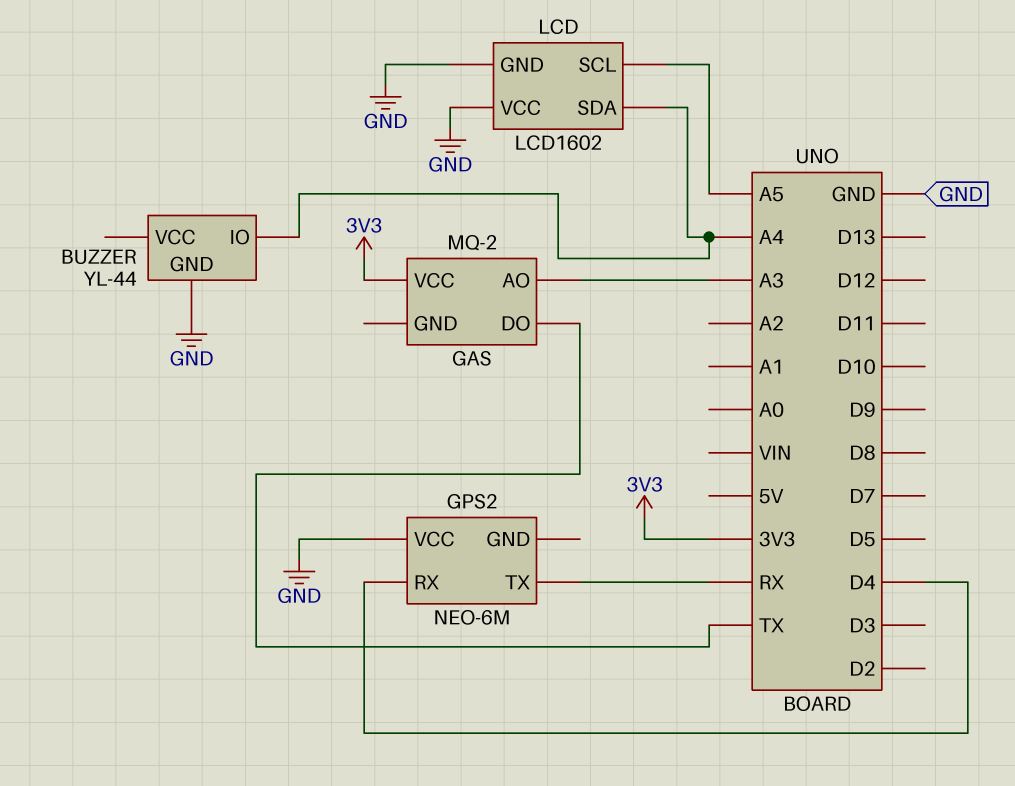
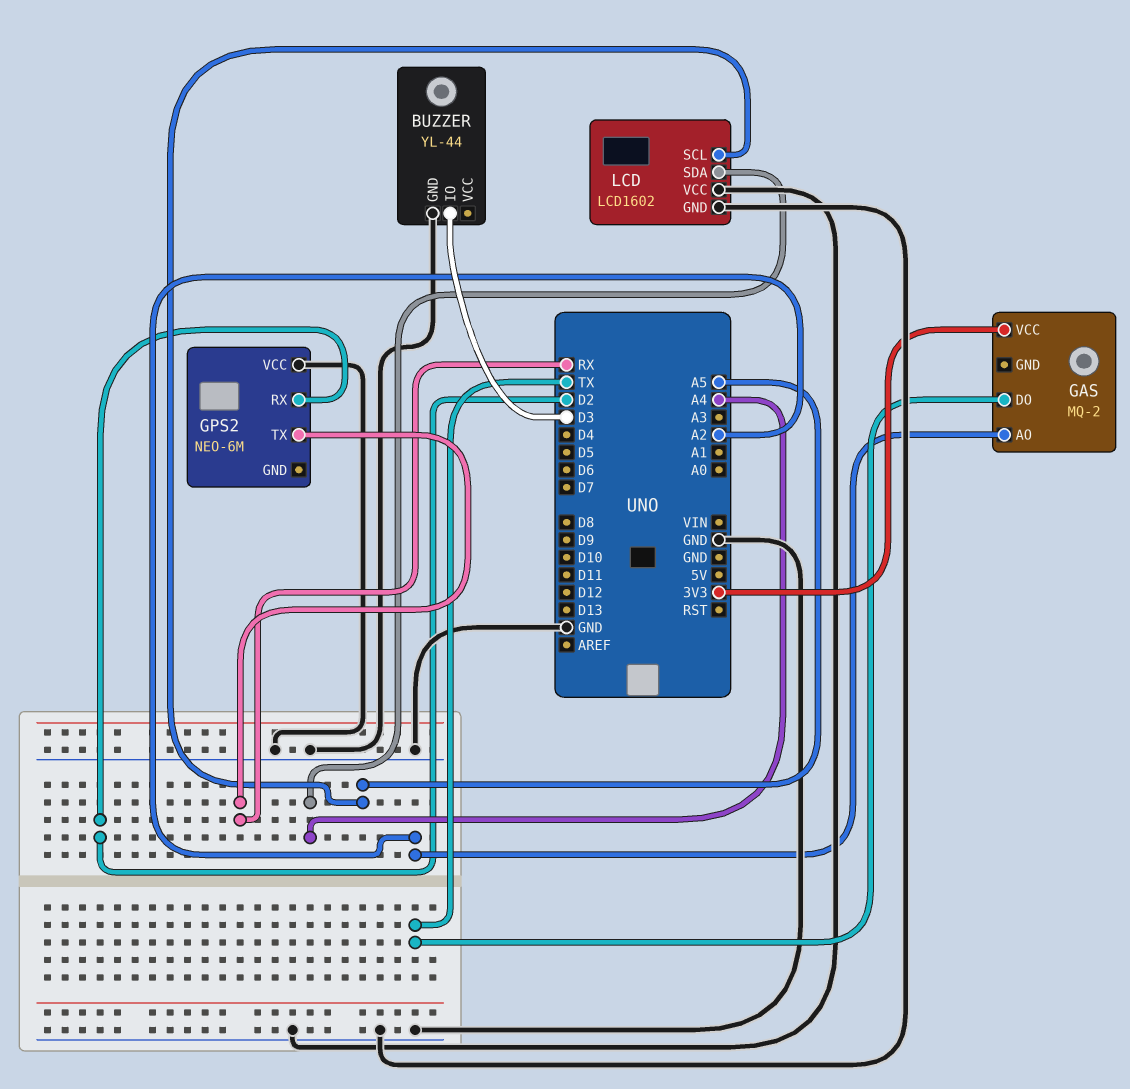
BUZZER pin IO: A4 -> D3
GAS pin AO: A3 -> A2
GPS2 pin RX: D4 -> D2

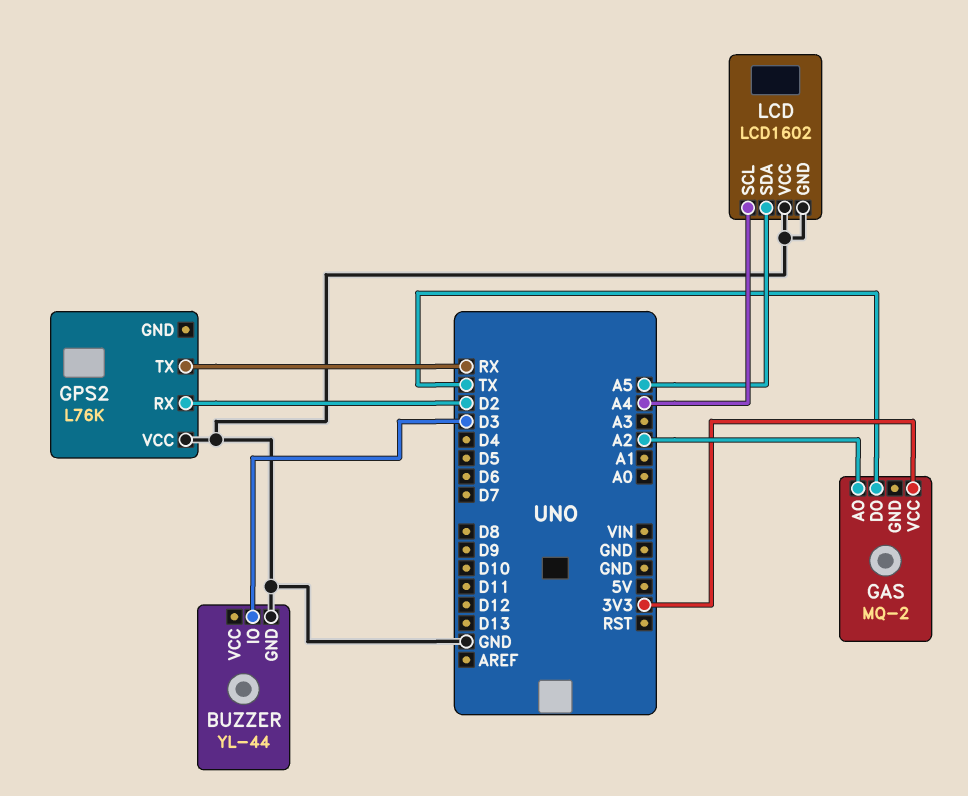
GPS2: NEO-6M -> L76K
LCD pin SCL: A5 -> A4
LCD pin SDA: A4 -> A5

